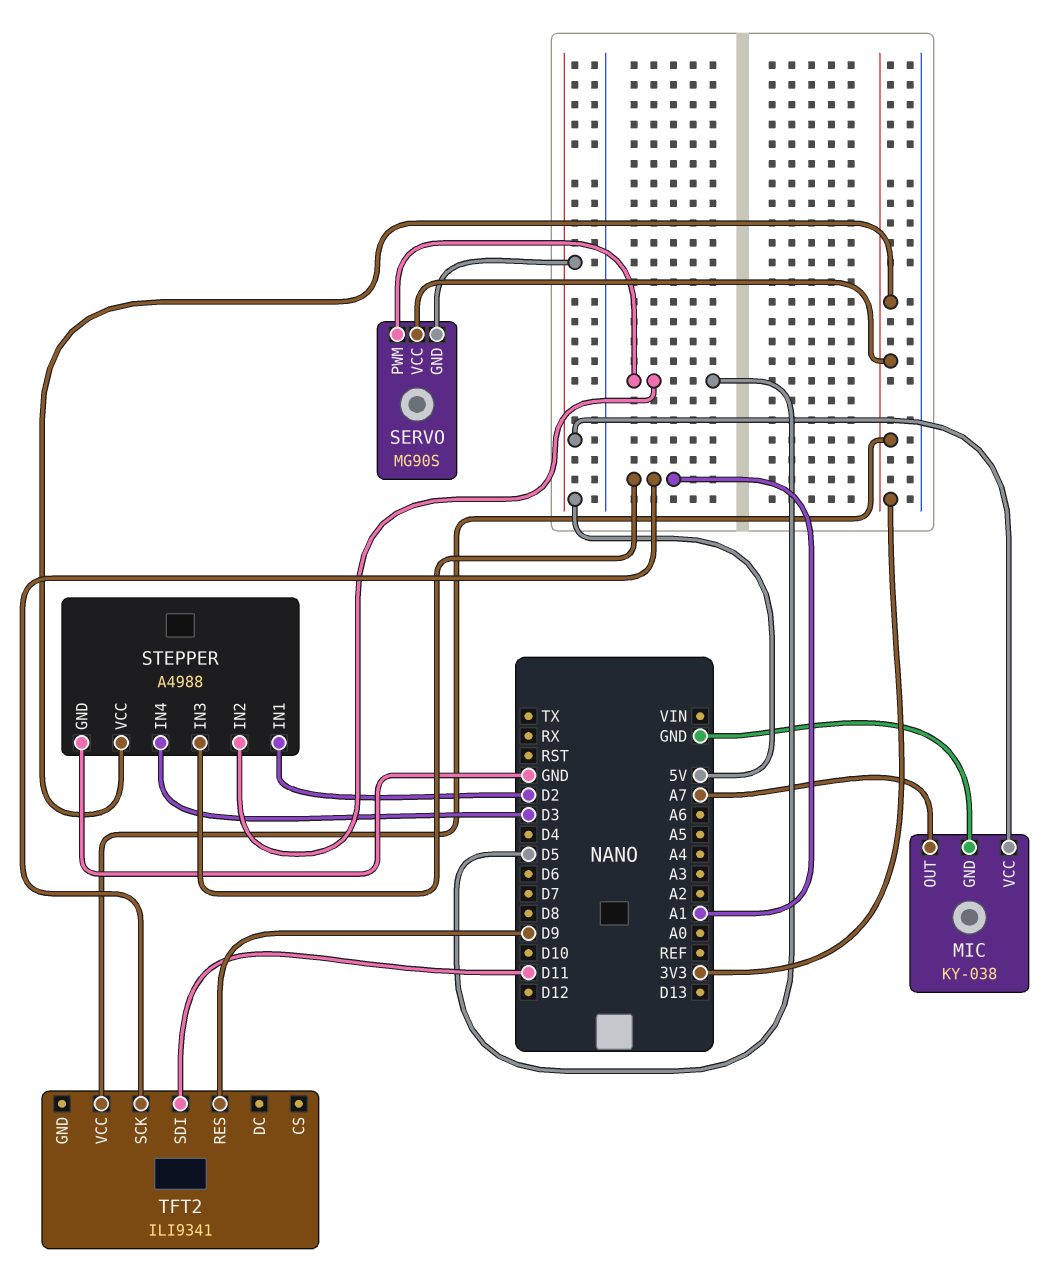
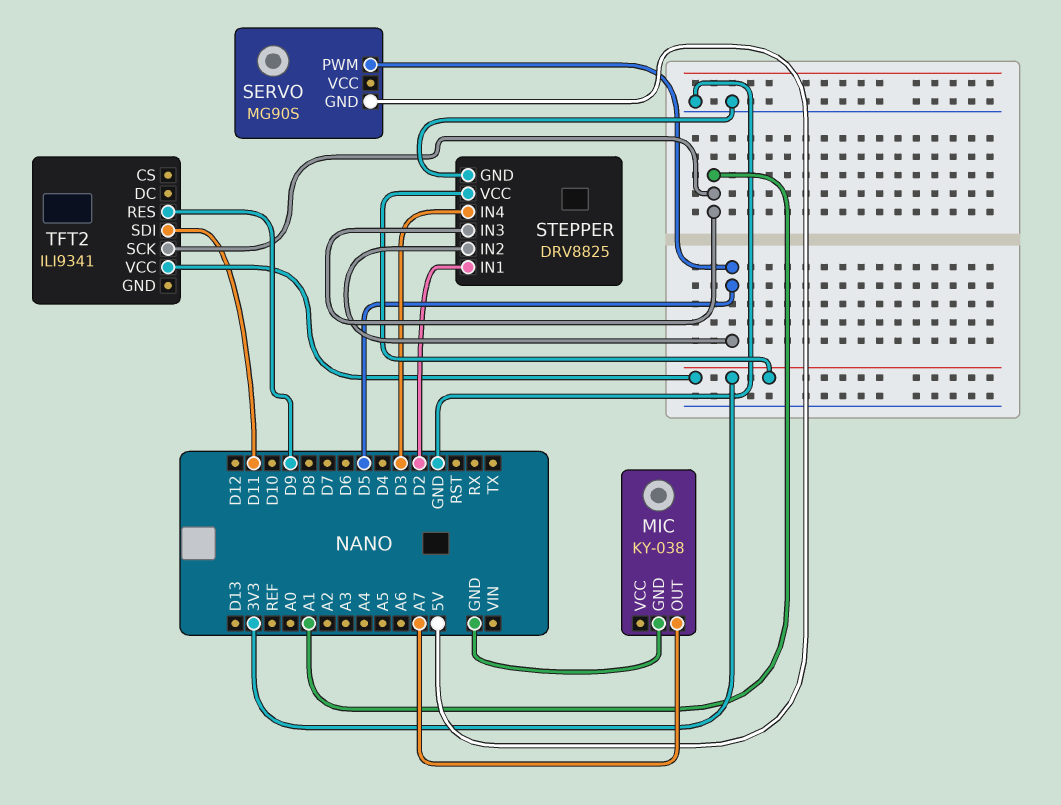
MIC pin VCC: 5V -> none
SERVO pin VCC: 3V3 -> none
STEPPER: A4988 -> DRV8825

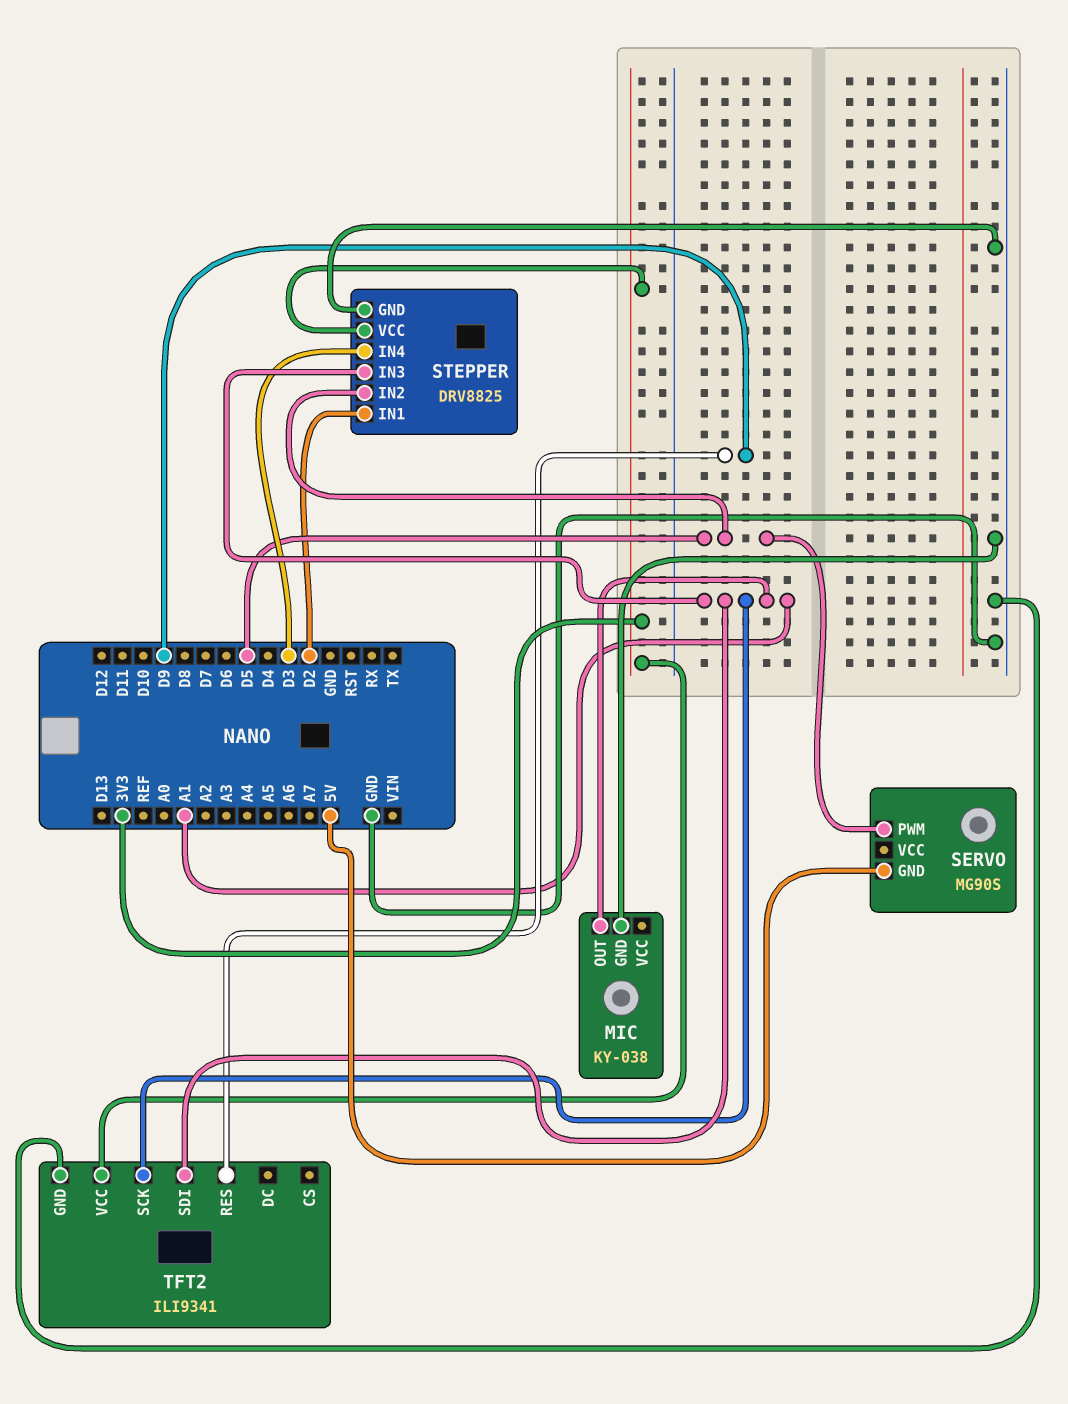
MIC pin OUT: A7 -> A1
TFT2 pin GND: none -> GND
TFT2 pin SDI: D11 -> A1

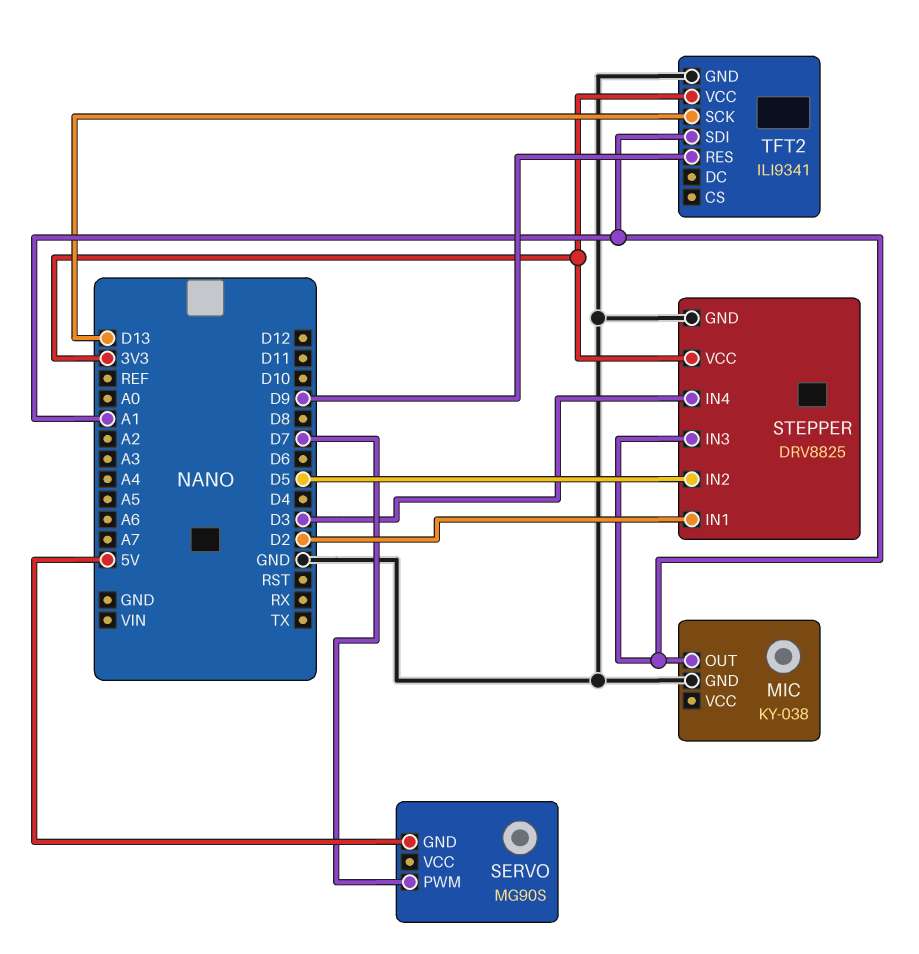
SERVO pin PWM: D5 -> D7
TFT2 pin SCK: A1 -> D13

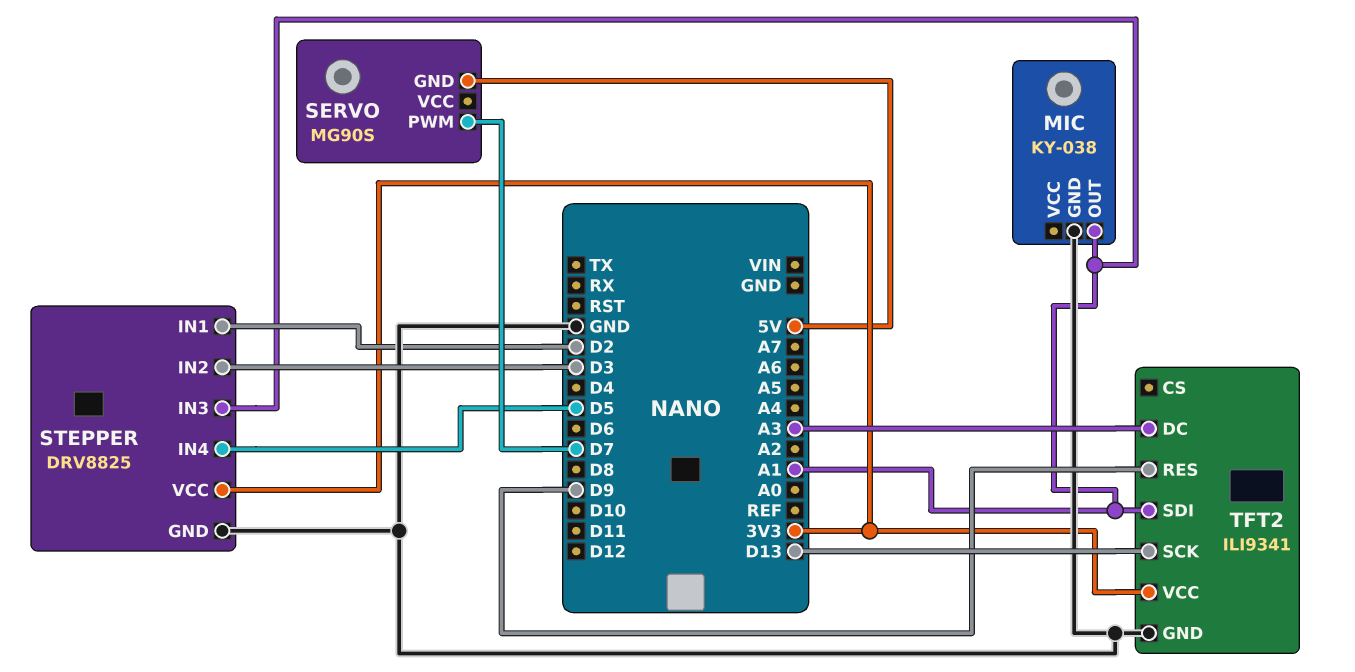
STEPPER pin IN2: D5 -> D3
STEPPER pin IN4: D3 -> D5
TFT2 pin DC: none -> A3

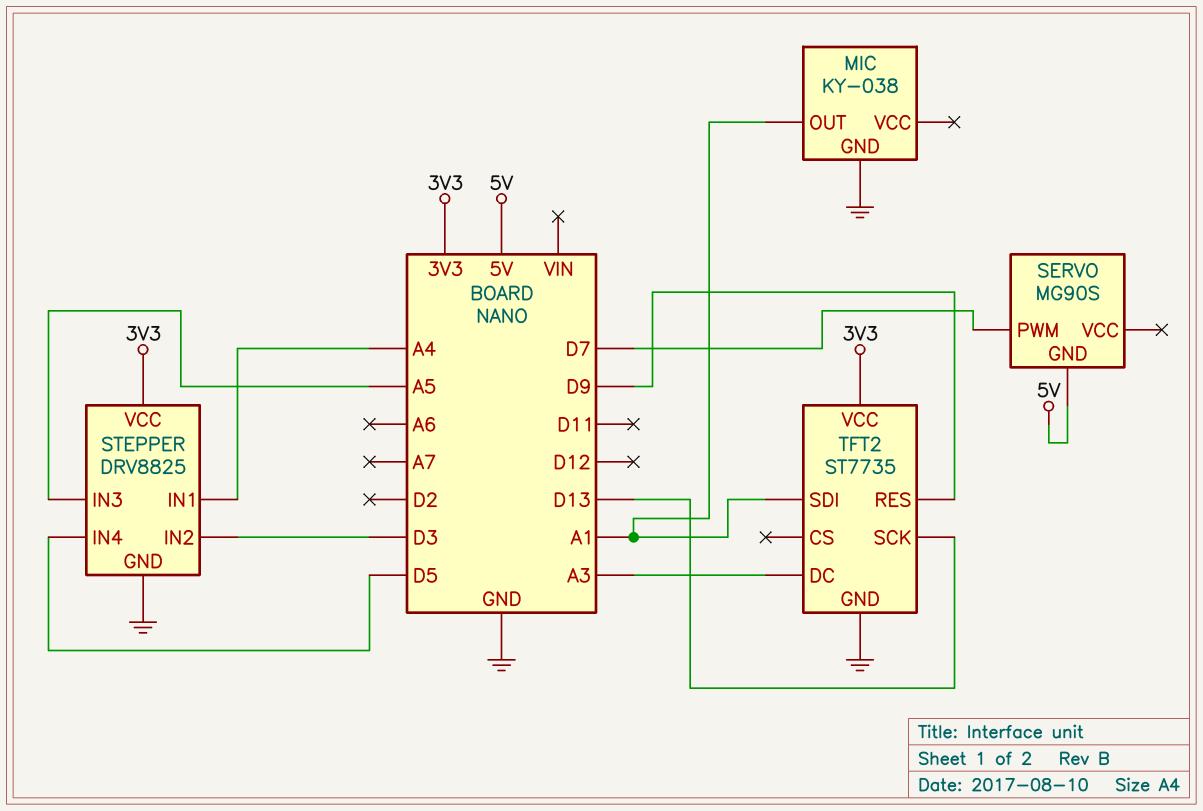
STEPPER pin IN1: D2 -> A4
STEPPER pin IN3: A1 -> A5
TFT2: ILI9341 -> ST7735

